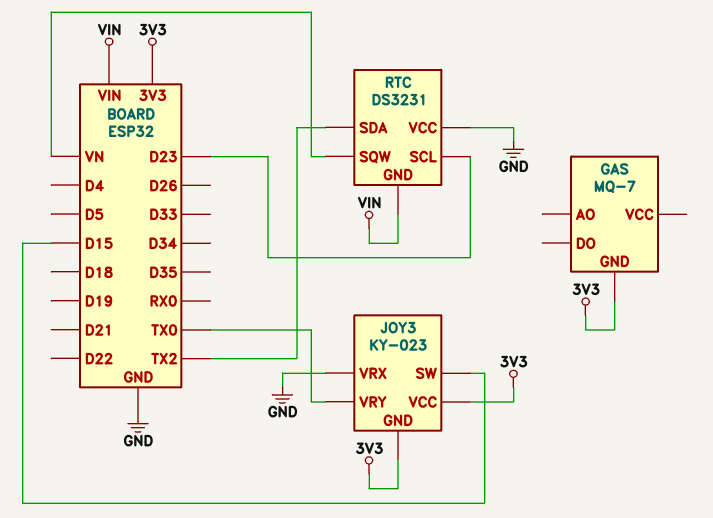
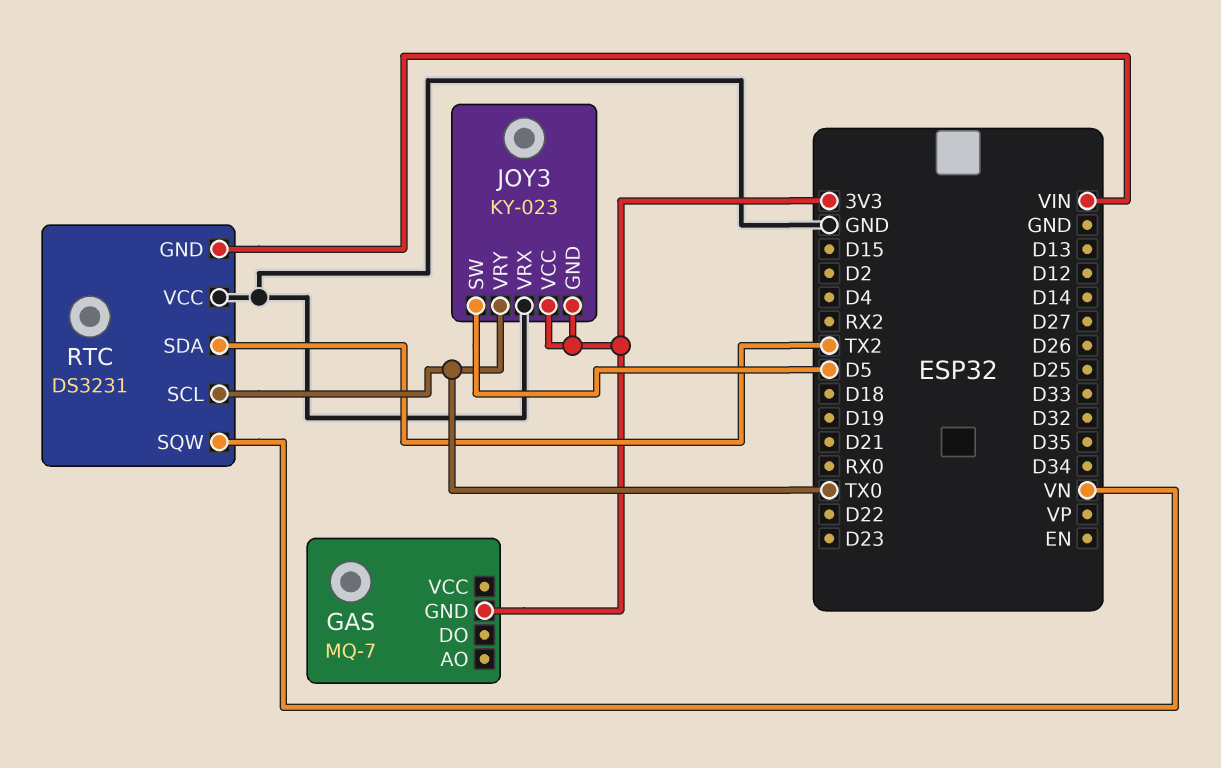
JOY3 pin SW: D15 -> D5
RTC pin SCL: D23 -> TX0

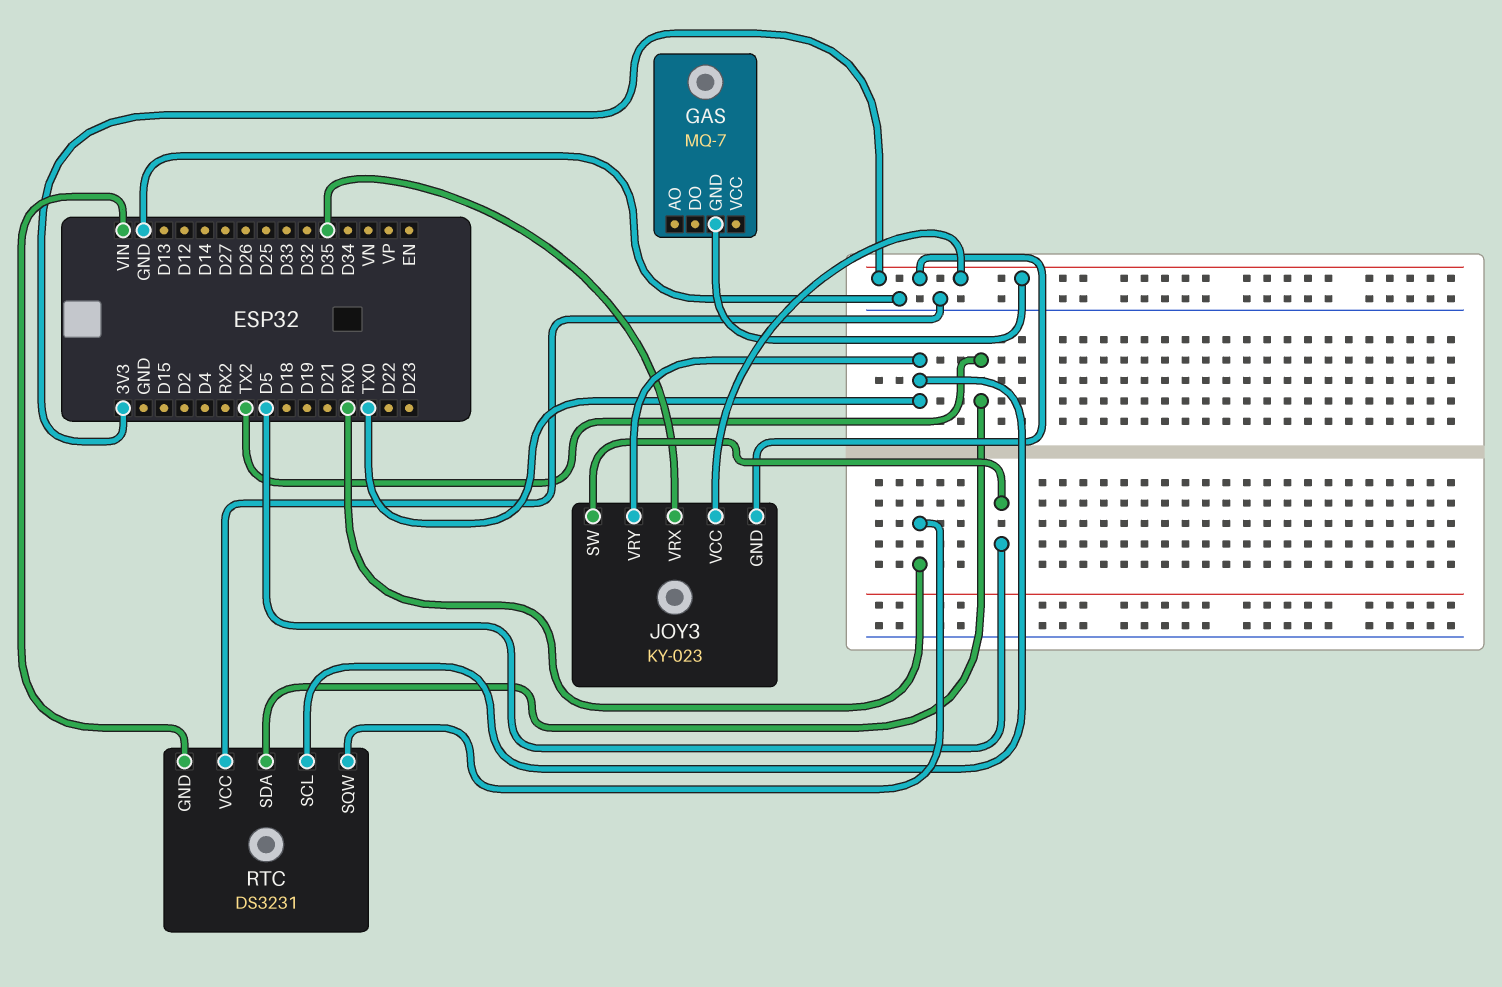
JOY3 pin VRX: GND -> D35
RTC pin SQW: VN -> RX0

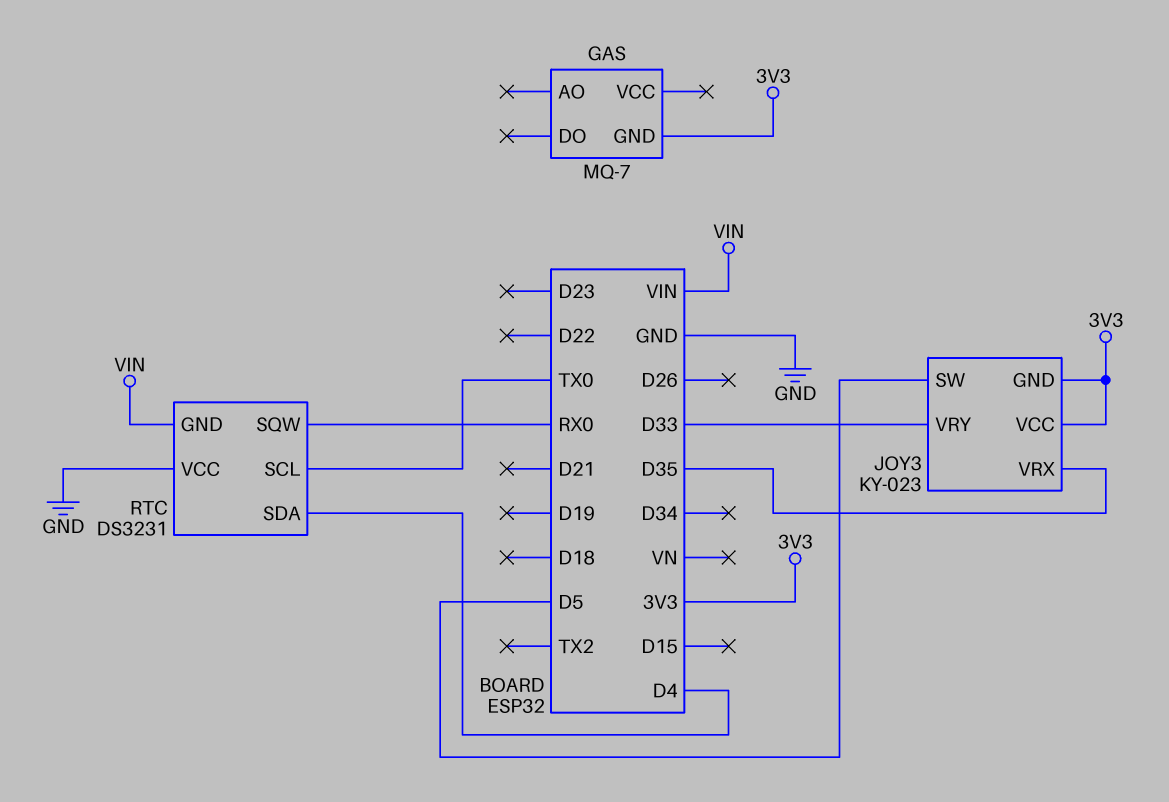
JOY3 pin VRY: TX0 -> D33
RTC pin SDA: TX2 -> D4

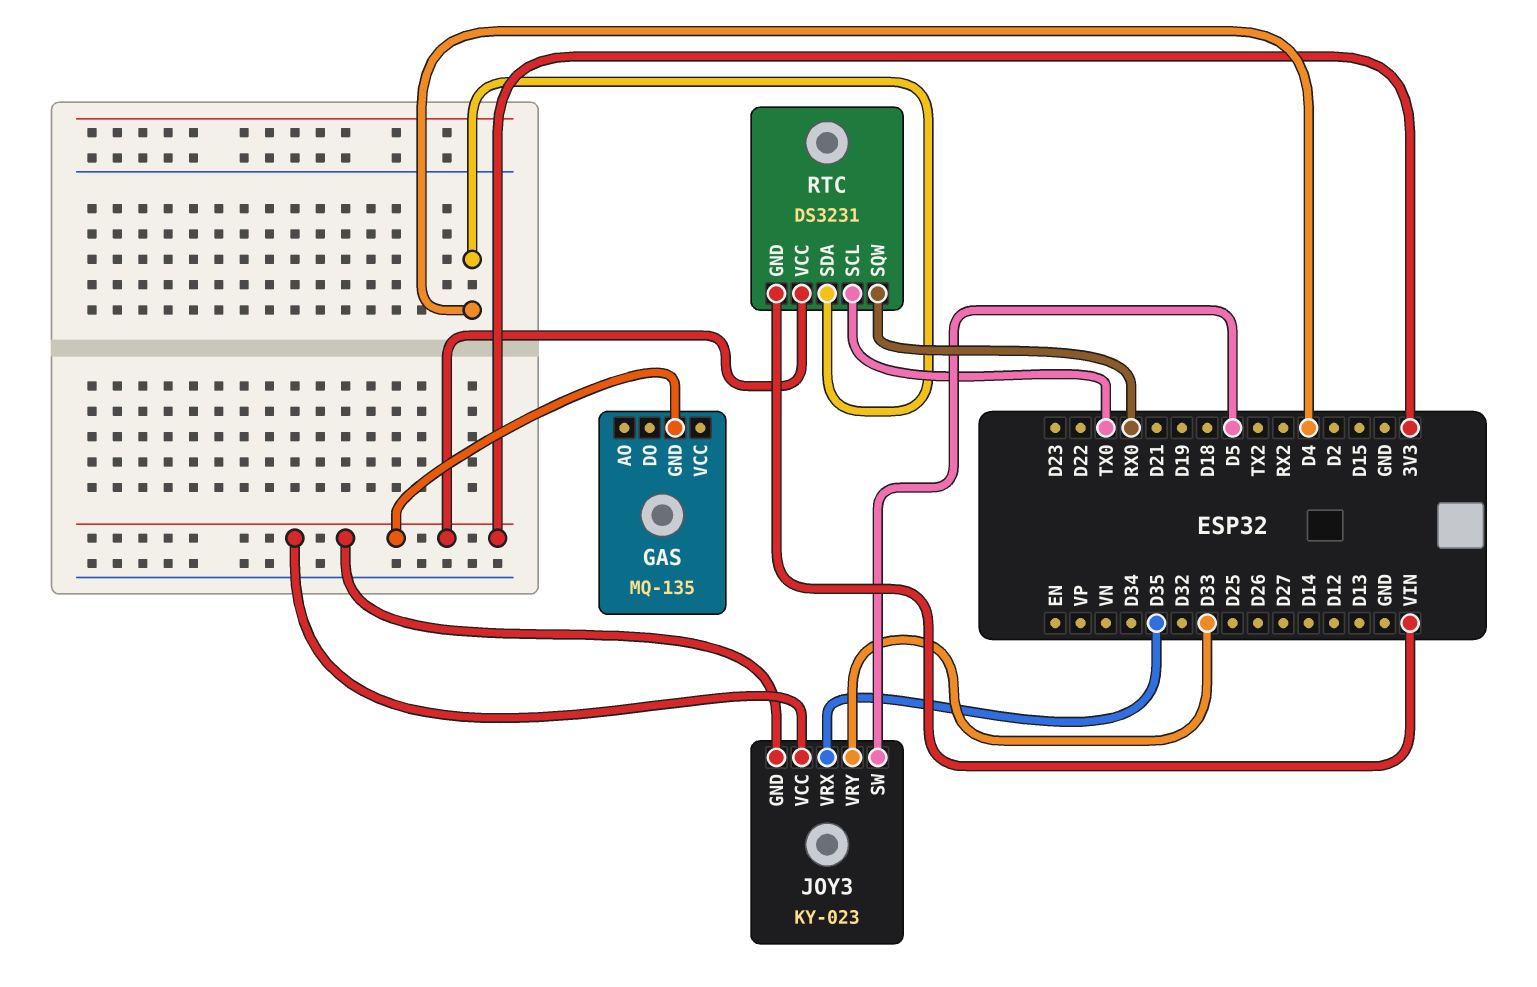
GAS: MQ-7 -> MQ-135
RTC pin VCC: GND -> 3V3

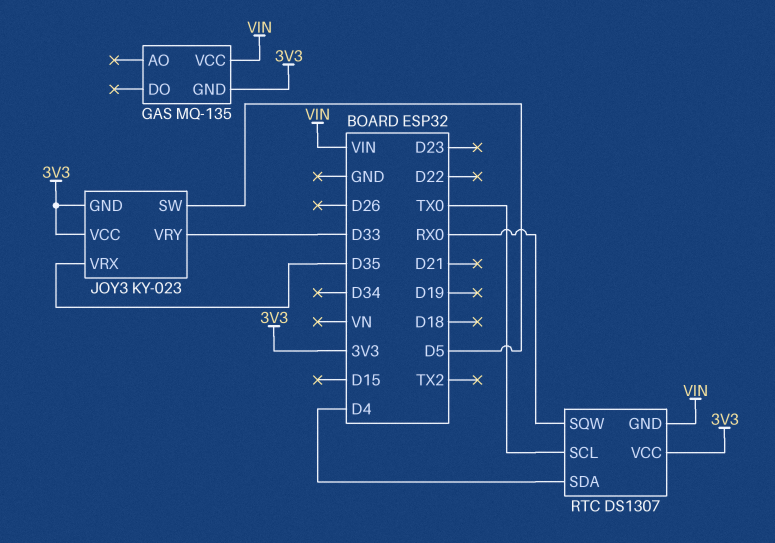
GAS pin VCC: none -> VIN
RTC: DS3231 -> DS1307

